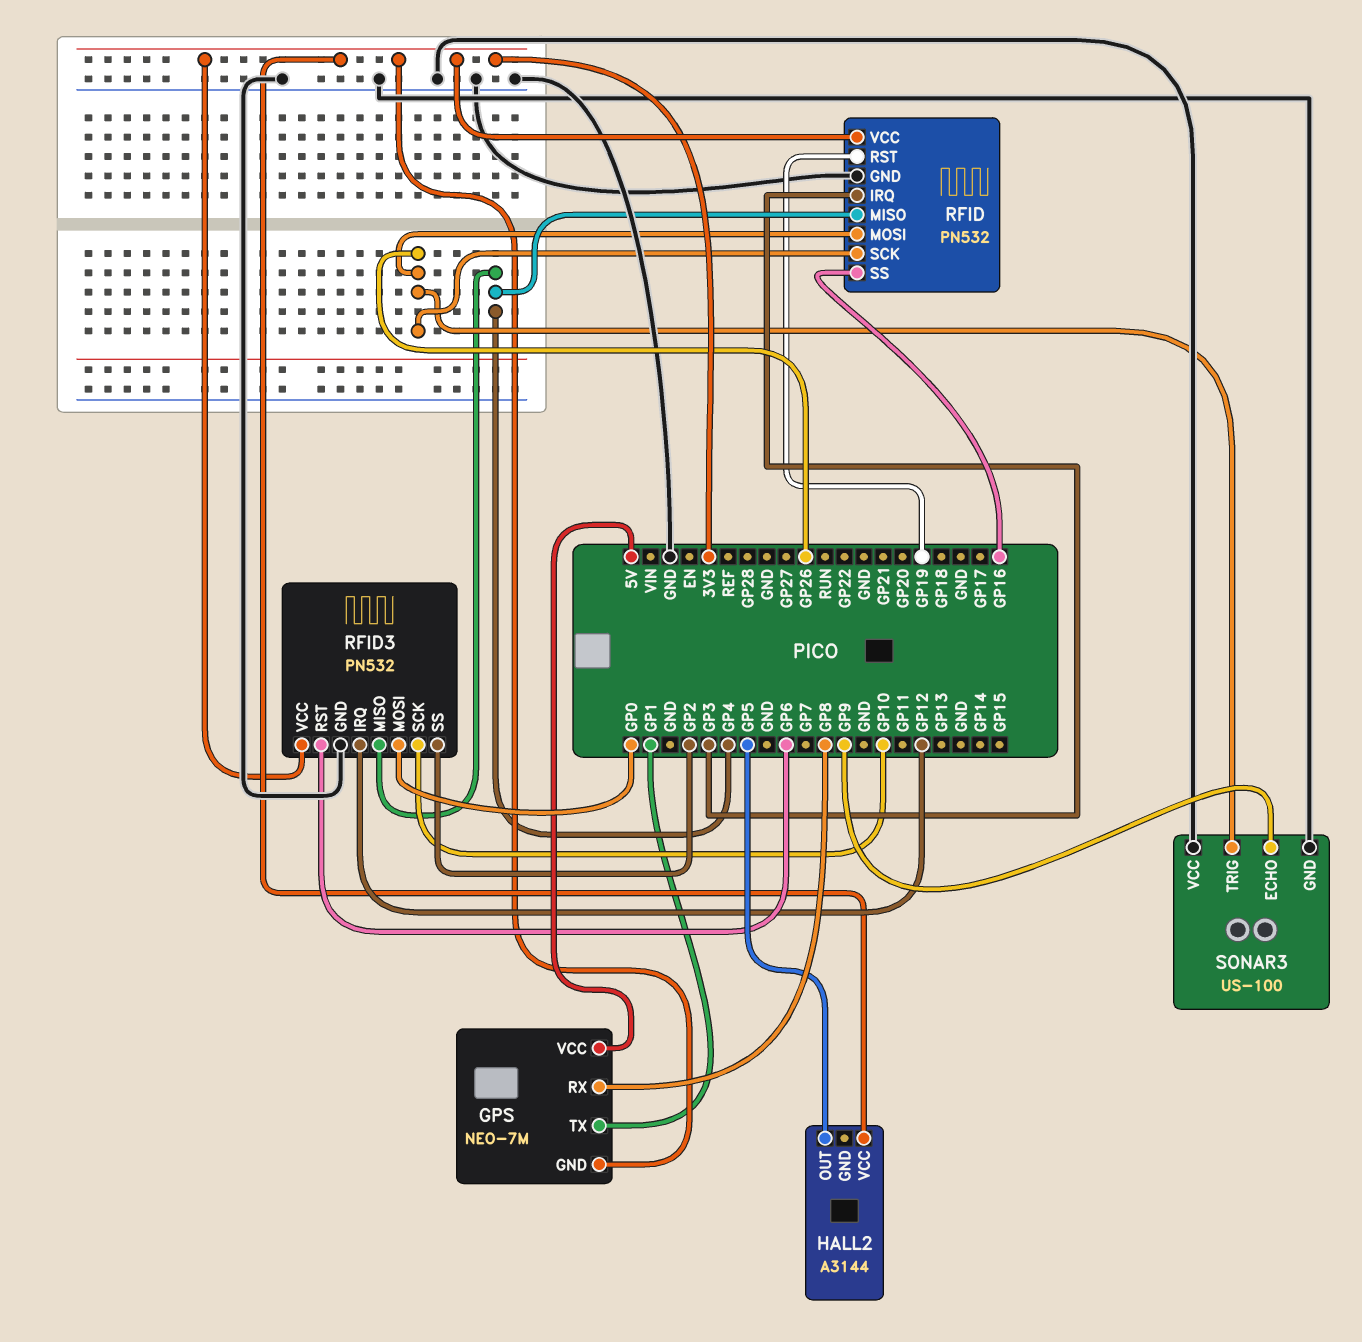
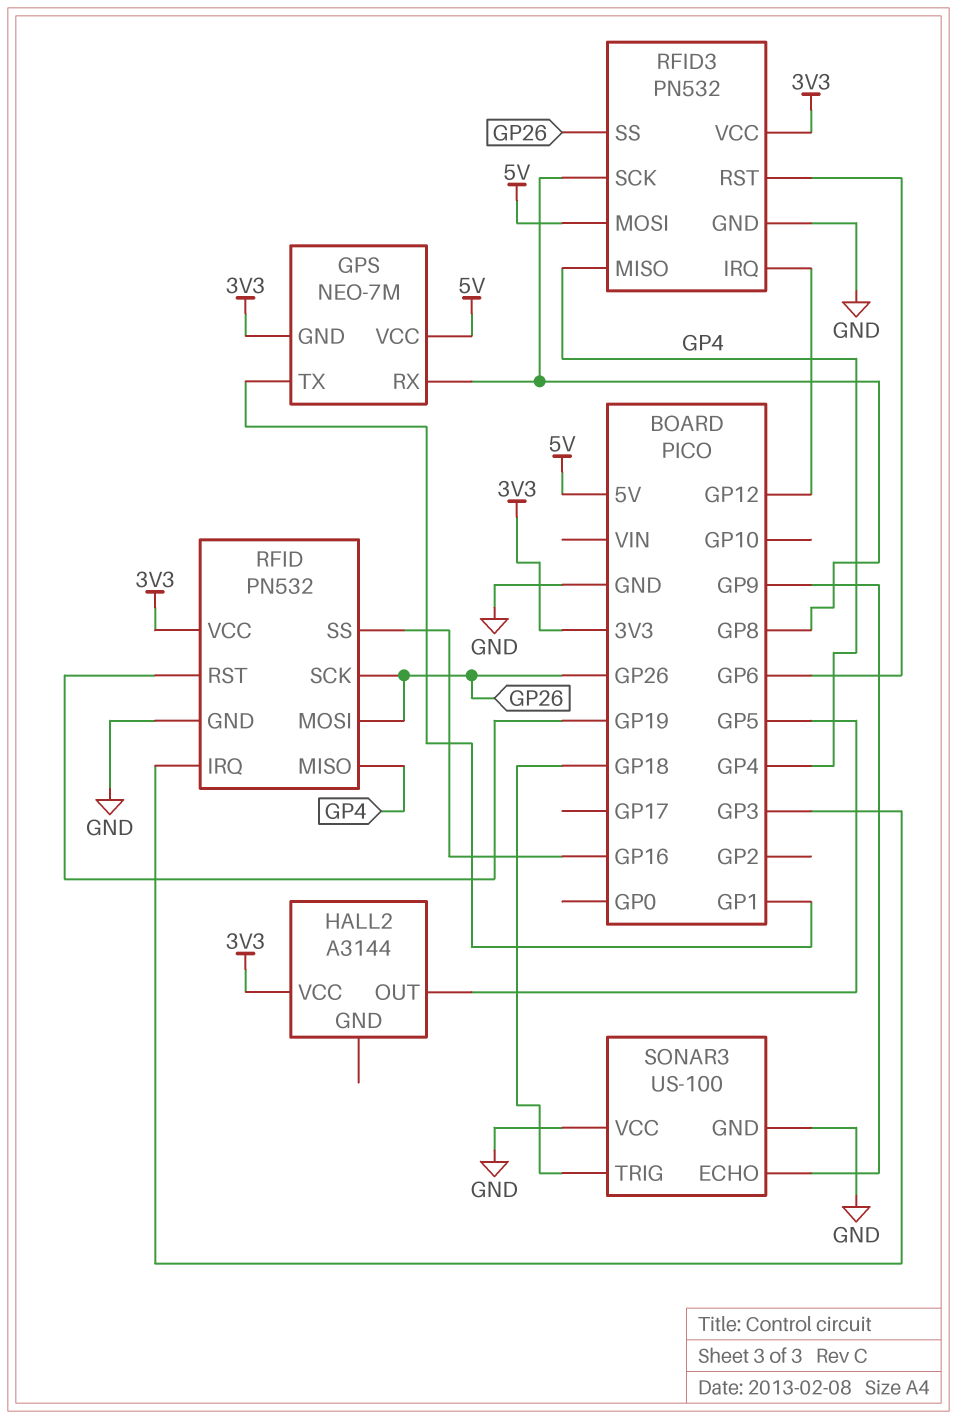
RFID3 pin MOSI: GP0 -> 5V
RFID3 pin SCK: GP10 -> GP8
RFID3 pin SS: GP2 -> GP26
SONAR3 pin TRIG: GP26 -> GP18

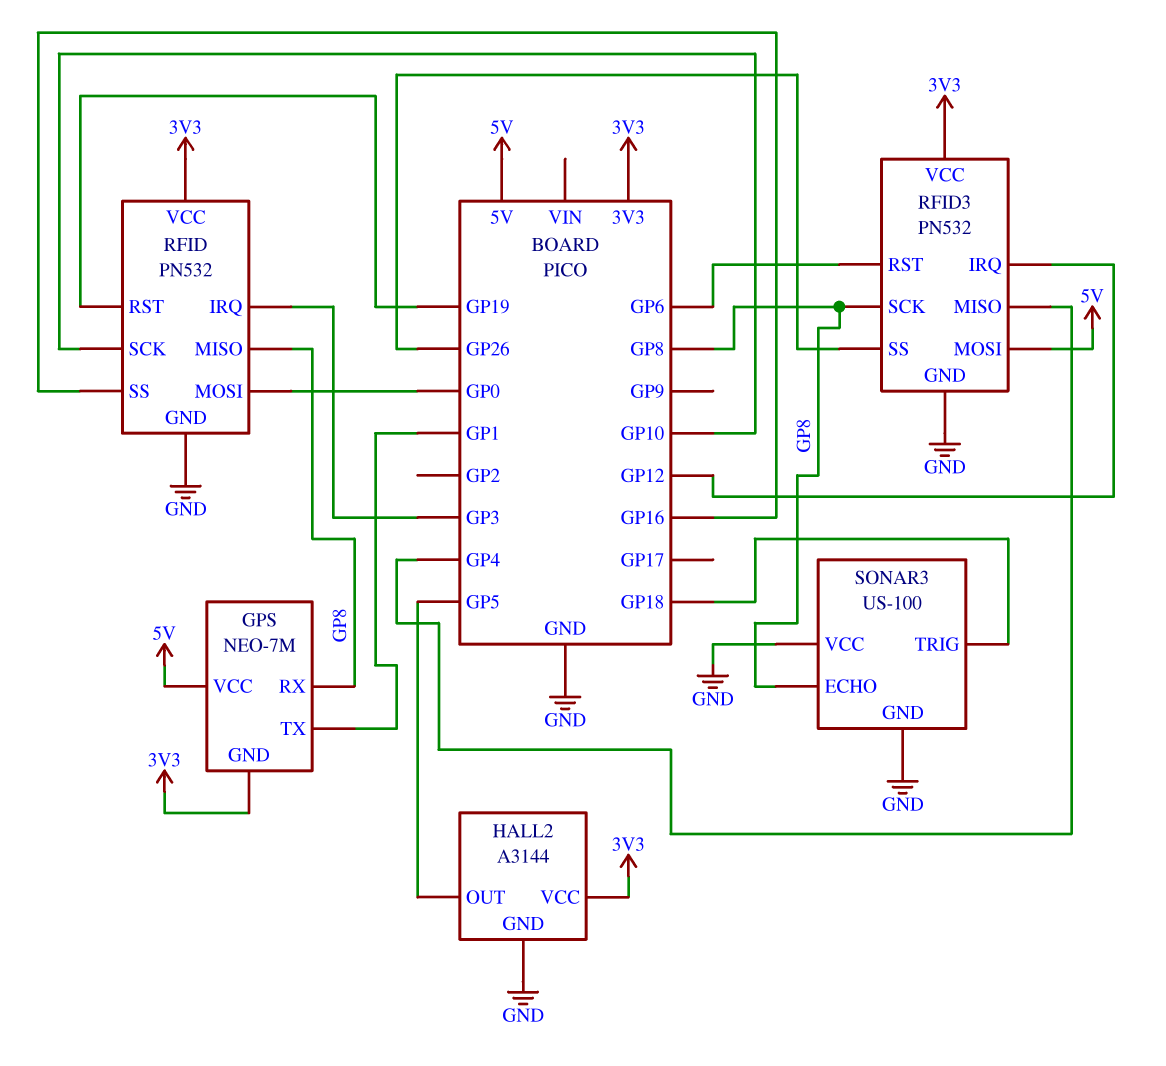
HALL2 pin GND: none -> GND
RFID pin MISO: GP4 -> GP8
RFID pin MOSI: GP26 -> GP0
RFID pin SCK: GP26 -> GP10
SONAR3 pin ECHO: GP9 -> GP8

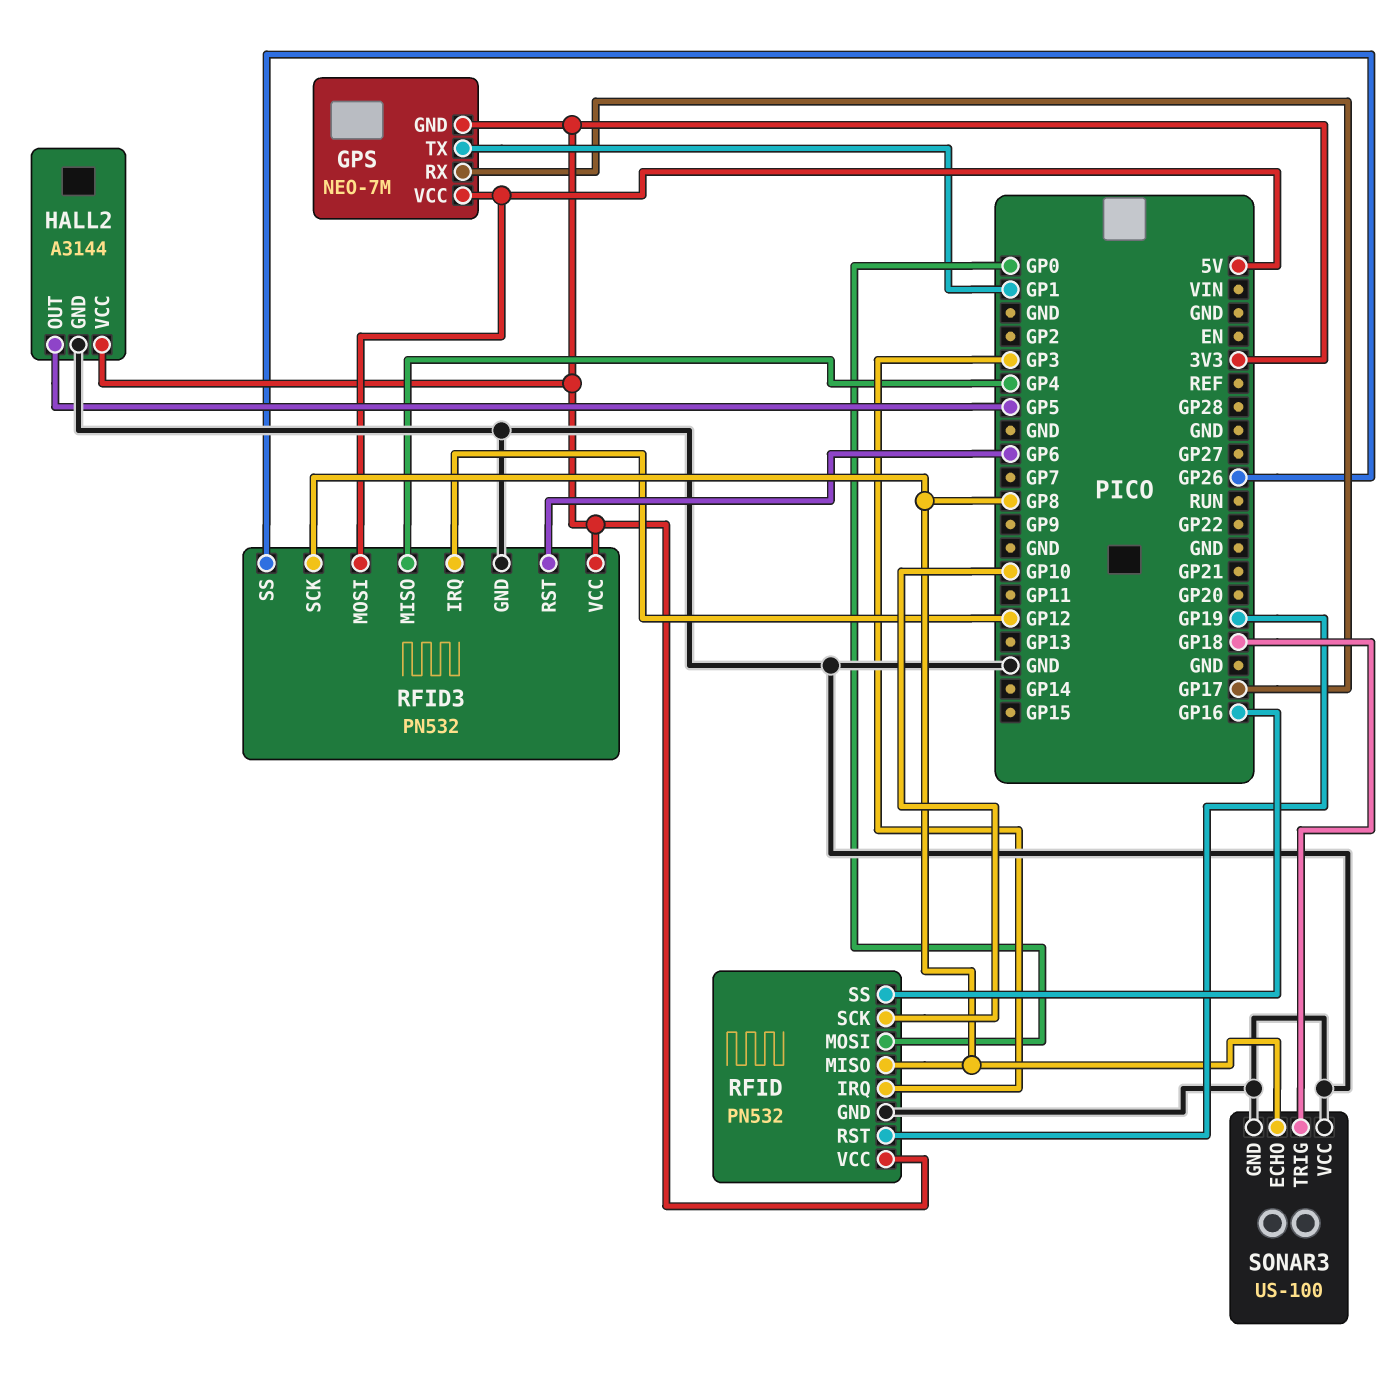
GPS pin RX: GP8 -> GP17

